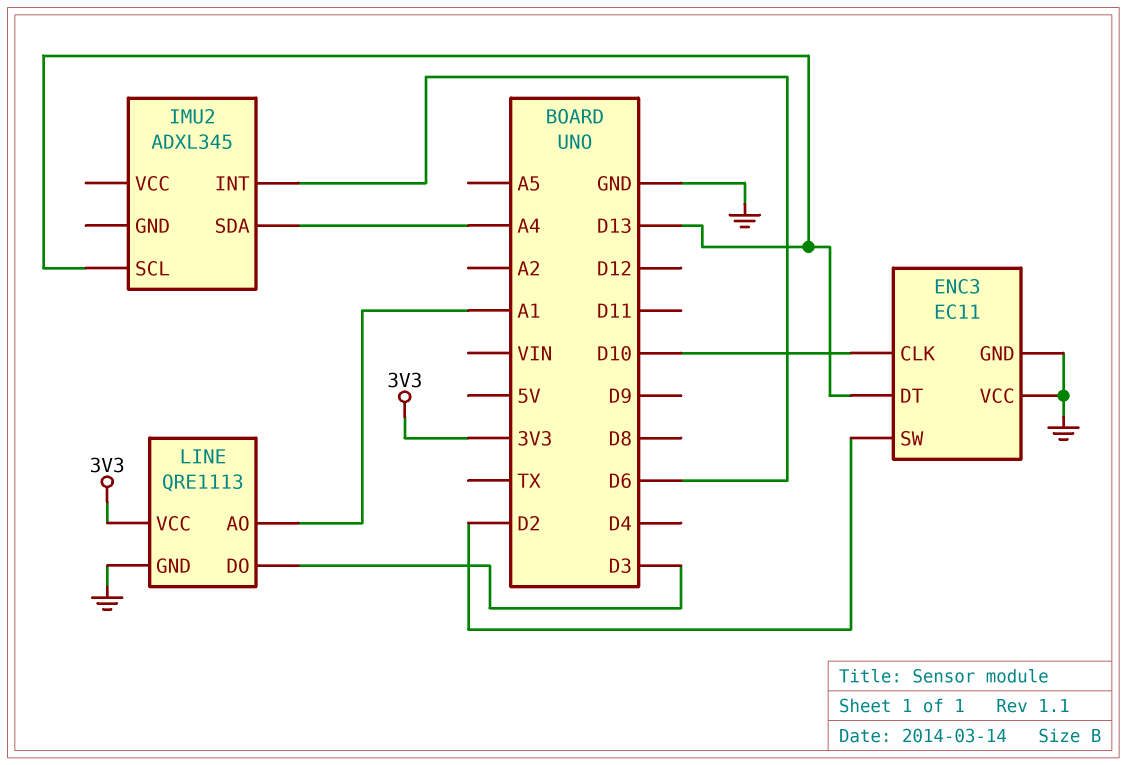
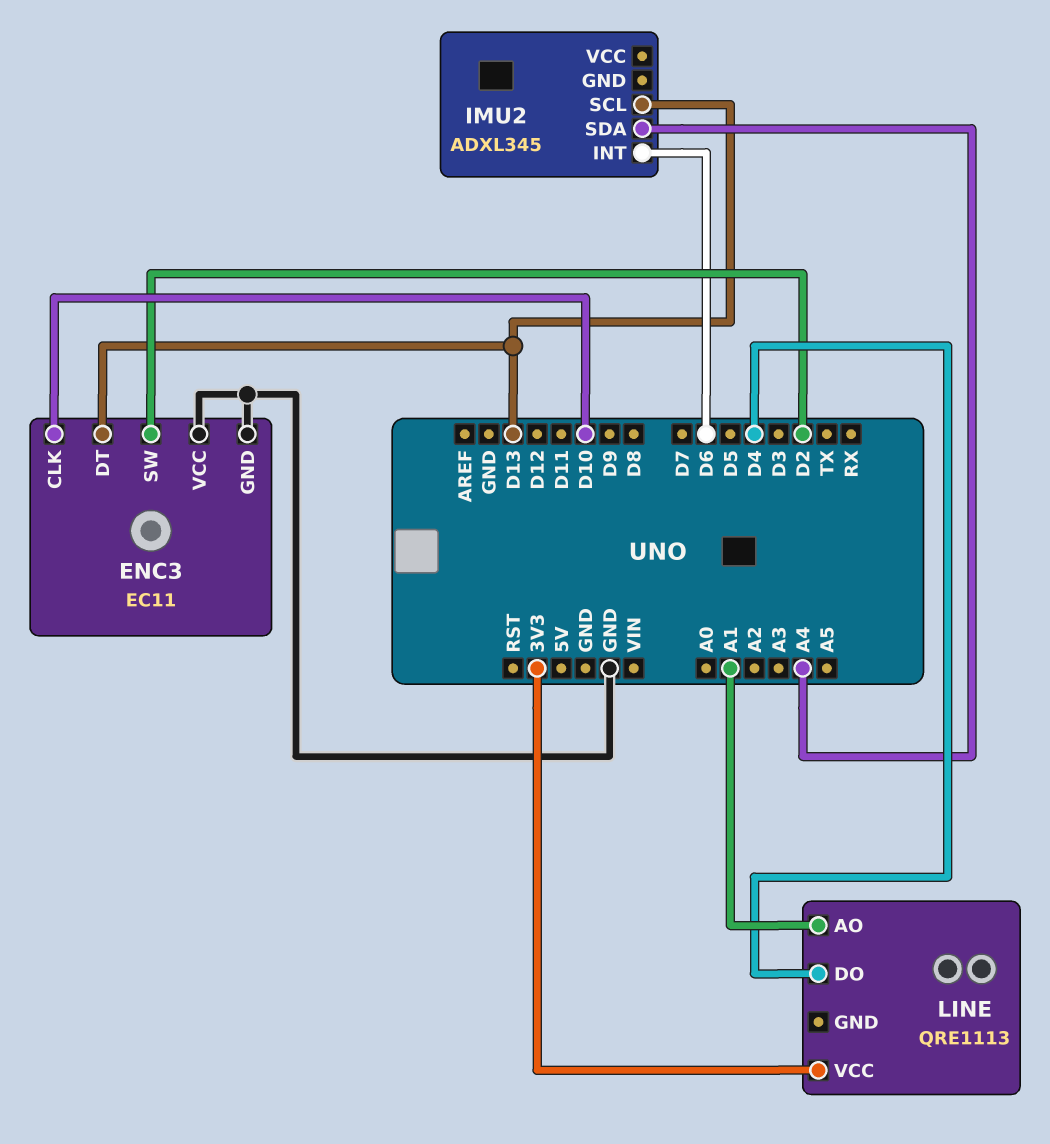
LINE pin DO: D3 -> D4
LINE pin GND: GND -> none

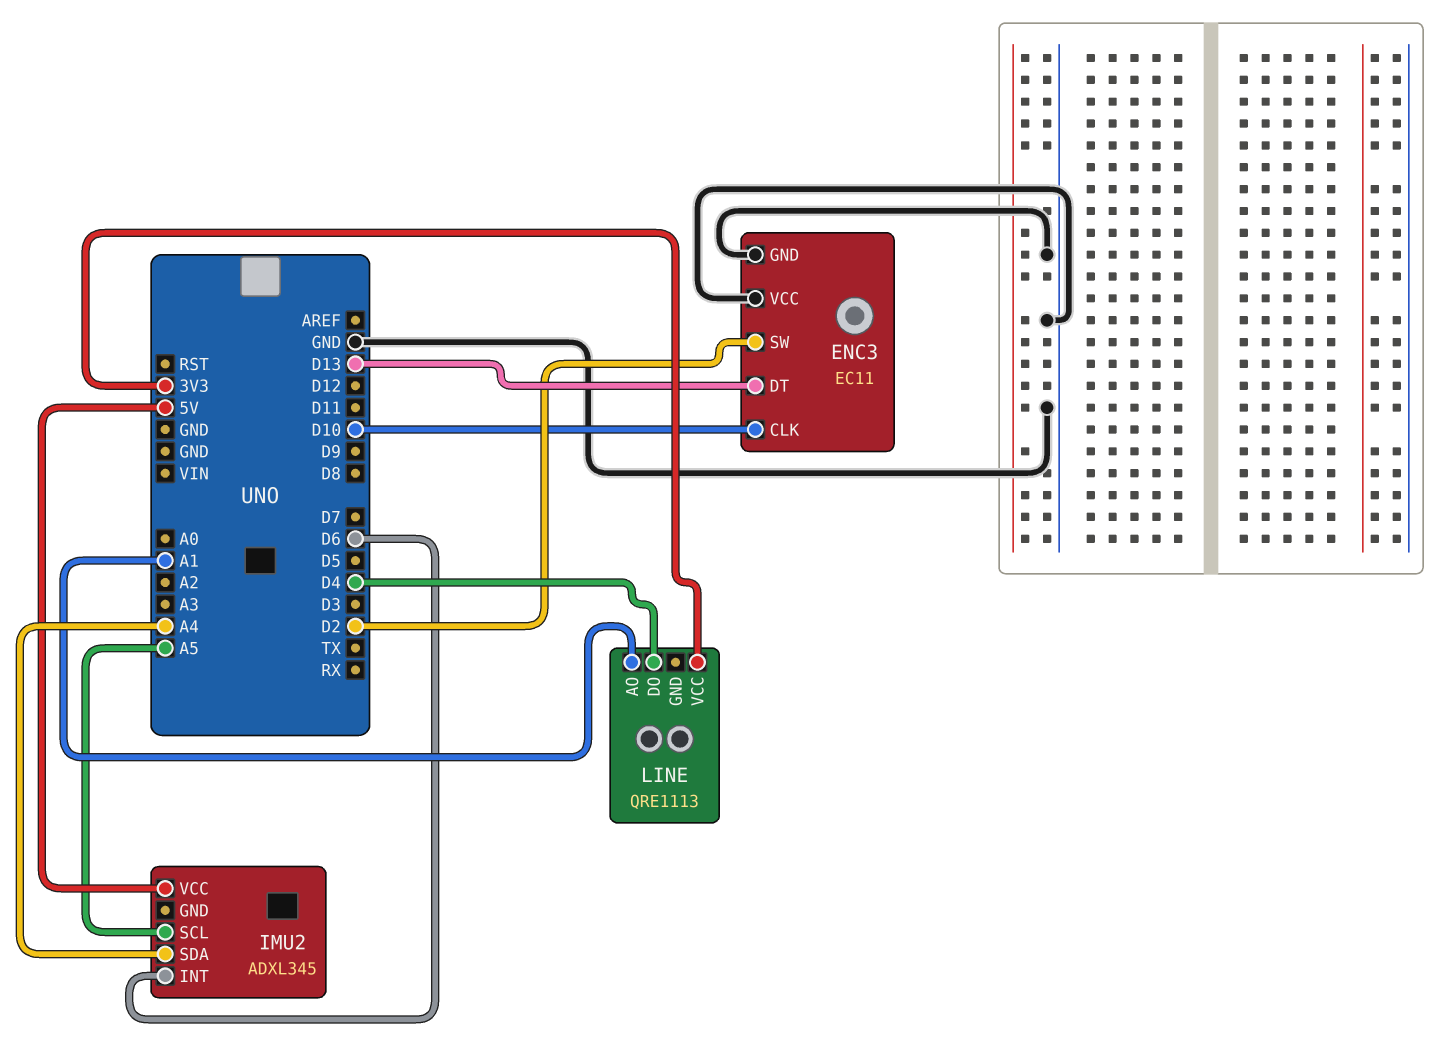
IMU2 pin SCL: D13 -> A5
IMU2 pin VCC: none -> 5V

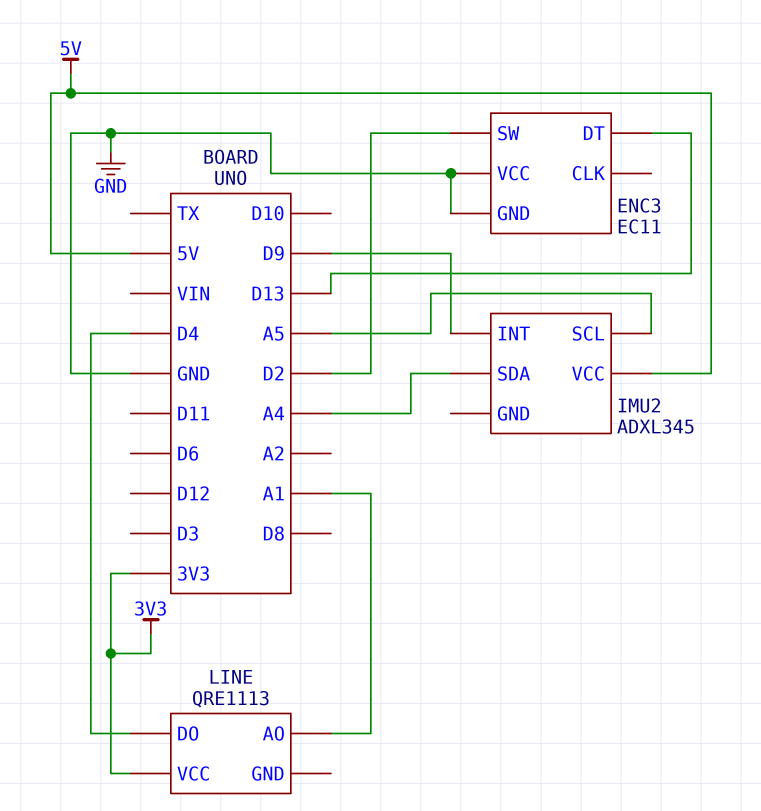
ENC3 pin CLK: D10 -> none
IMU2 pin INT: D6 -> D9

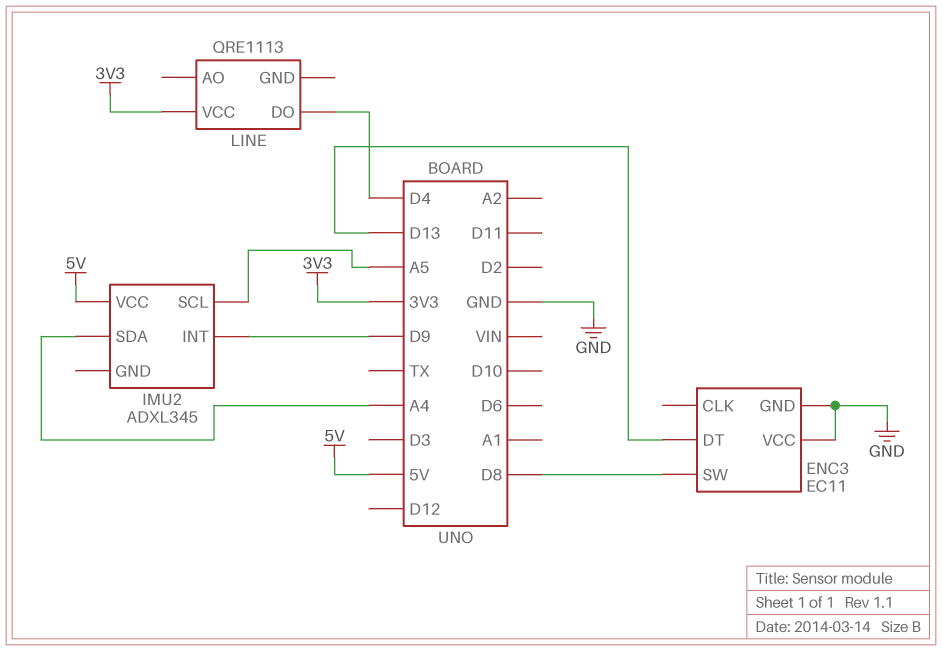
ENC3 pin SW: D2 -> D8
LINE pin AO: A1 -> none

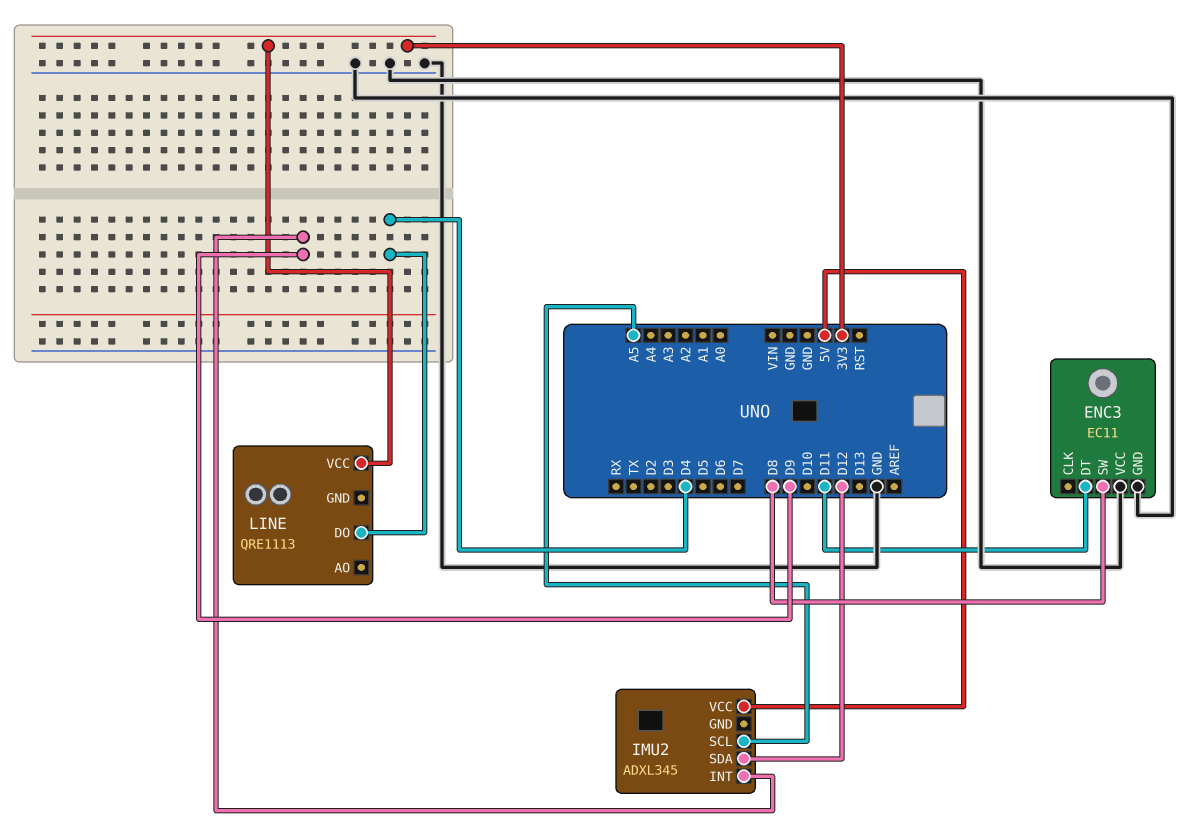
ENC3 pin DT: D13 -> D11
IMU2 pin SDA: A4 -> D12

